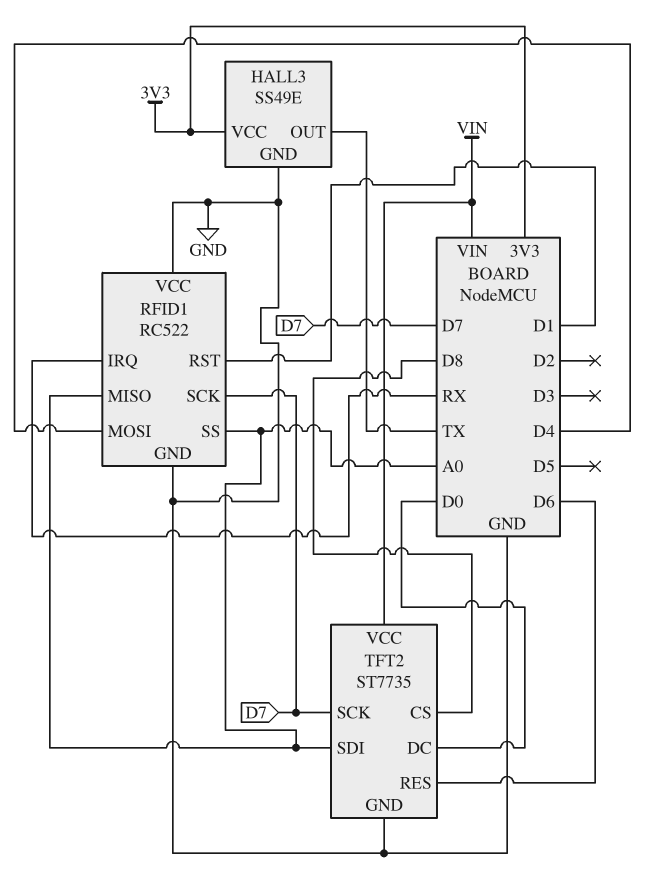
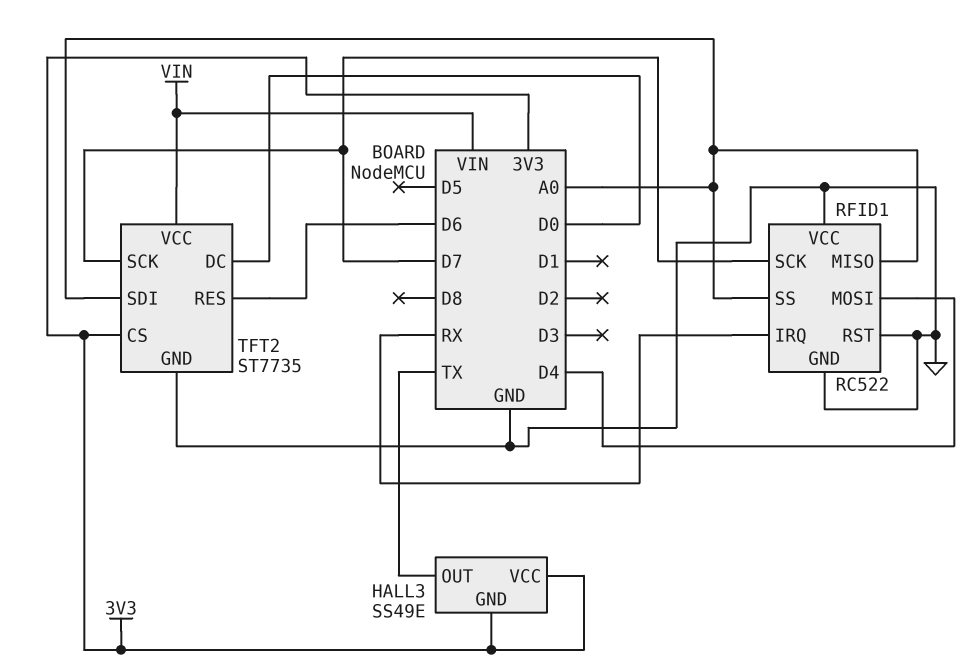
HALL3 pin GND: GND -> 3V3
RFID1 pin RST: D1 -> GND
TFT2 pin CS: D8 -> 3V3

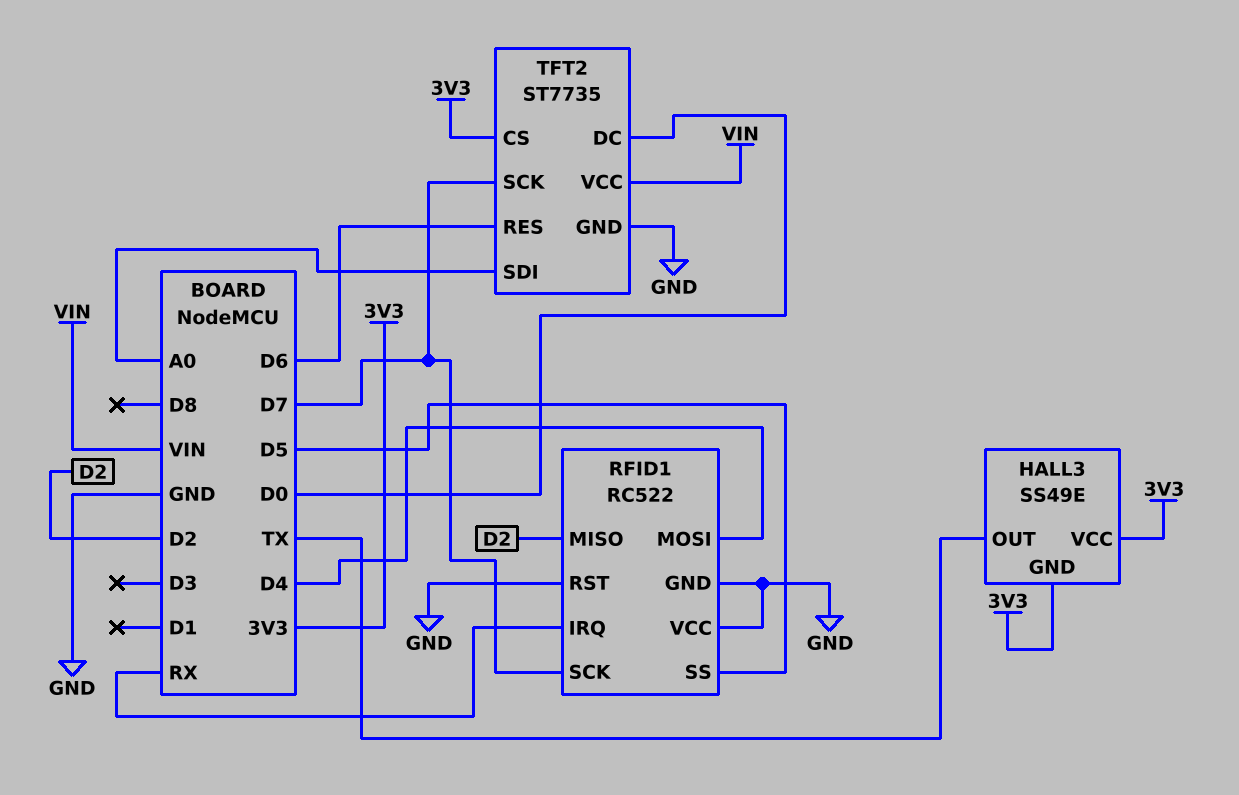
RFID1 pin MISO: A0 -> D2
RFID1 pin SS: A0 -> D5

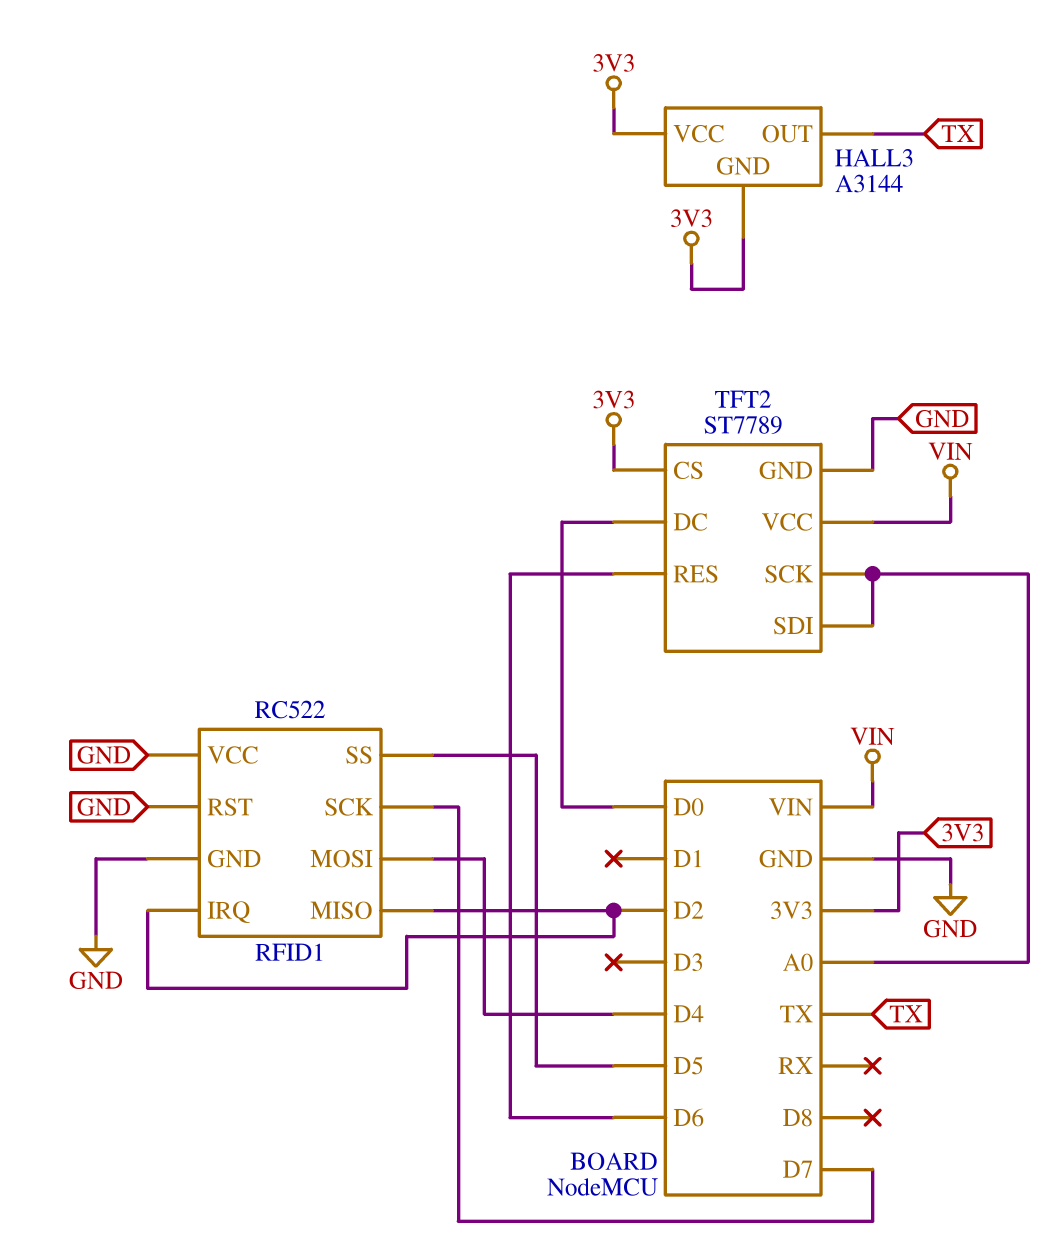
HALL3: SS49E -> A3144
RFID1 pin IRQ: RX -> D2
TFT2: ST7735 -> ST7789
TFT2 pin SCK: D7 -> A0

